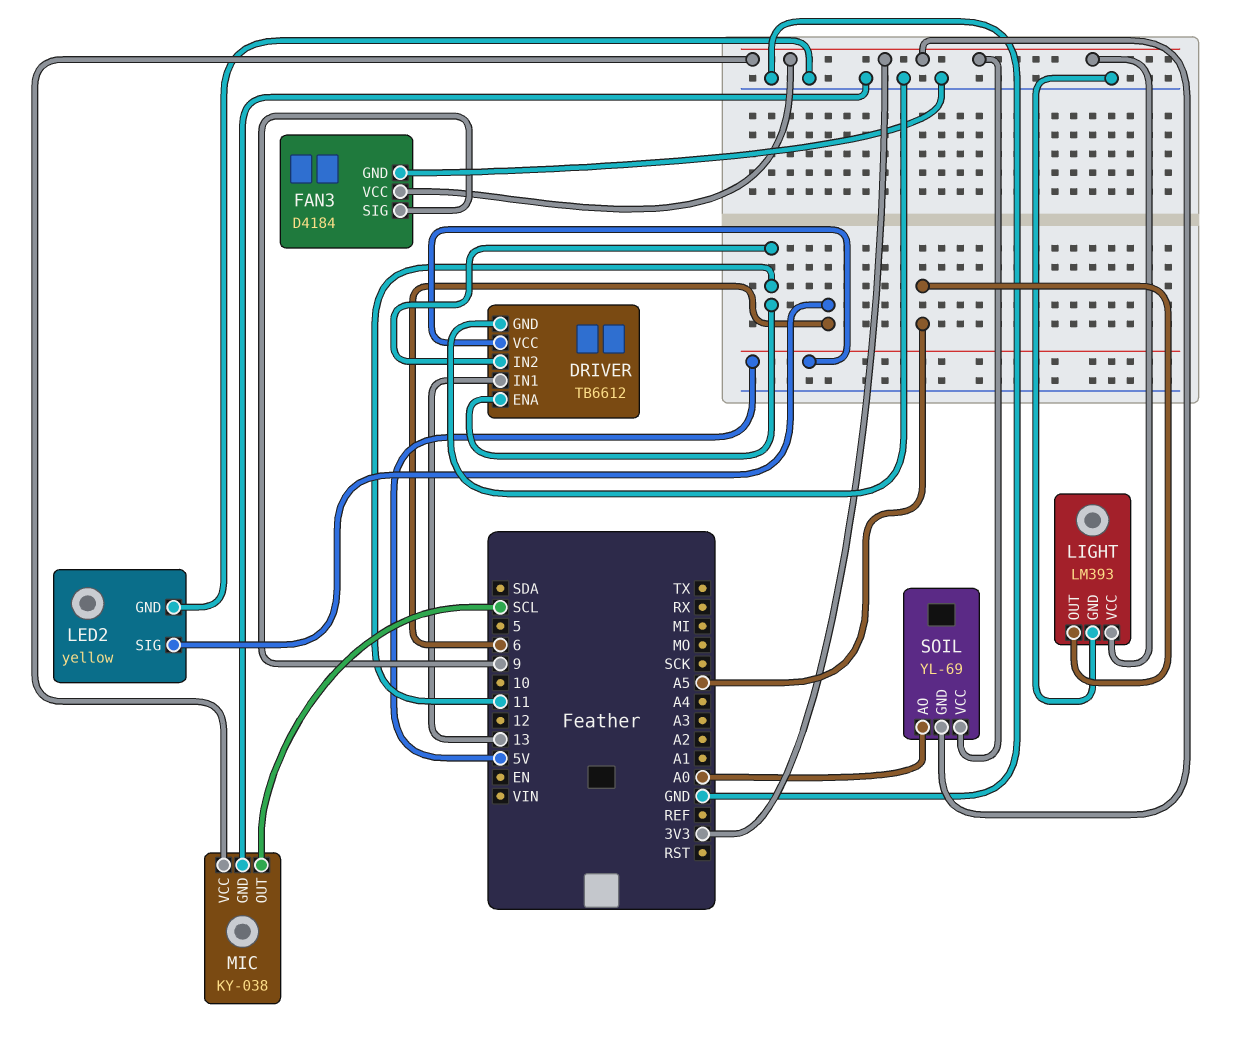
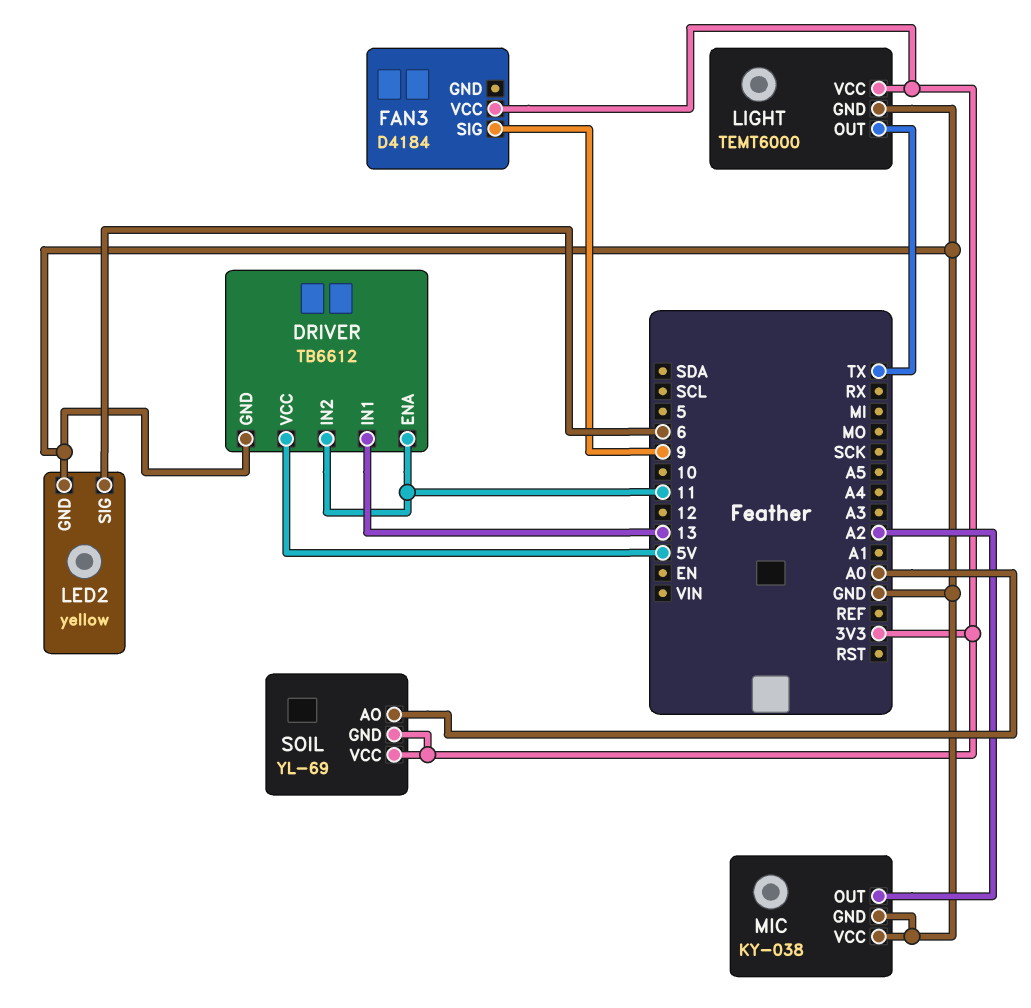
FAN3 pin GND: GND -> none
LIGHT: LM393 -> TEMT6000
LIGHT pin OUT: A5 -> TX
MIC pin OUT: SCL -> A2
MIC pin VCC: 3V3 -> GND

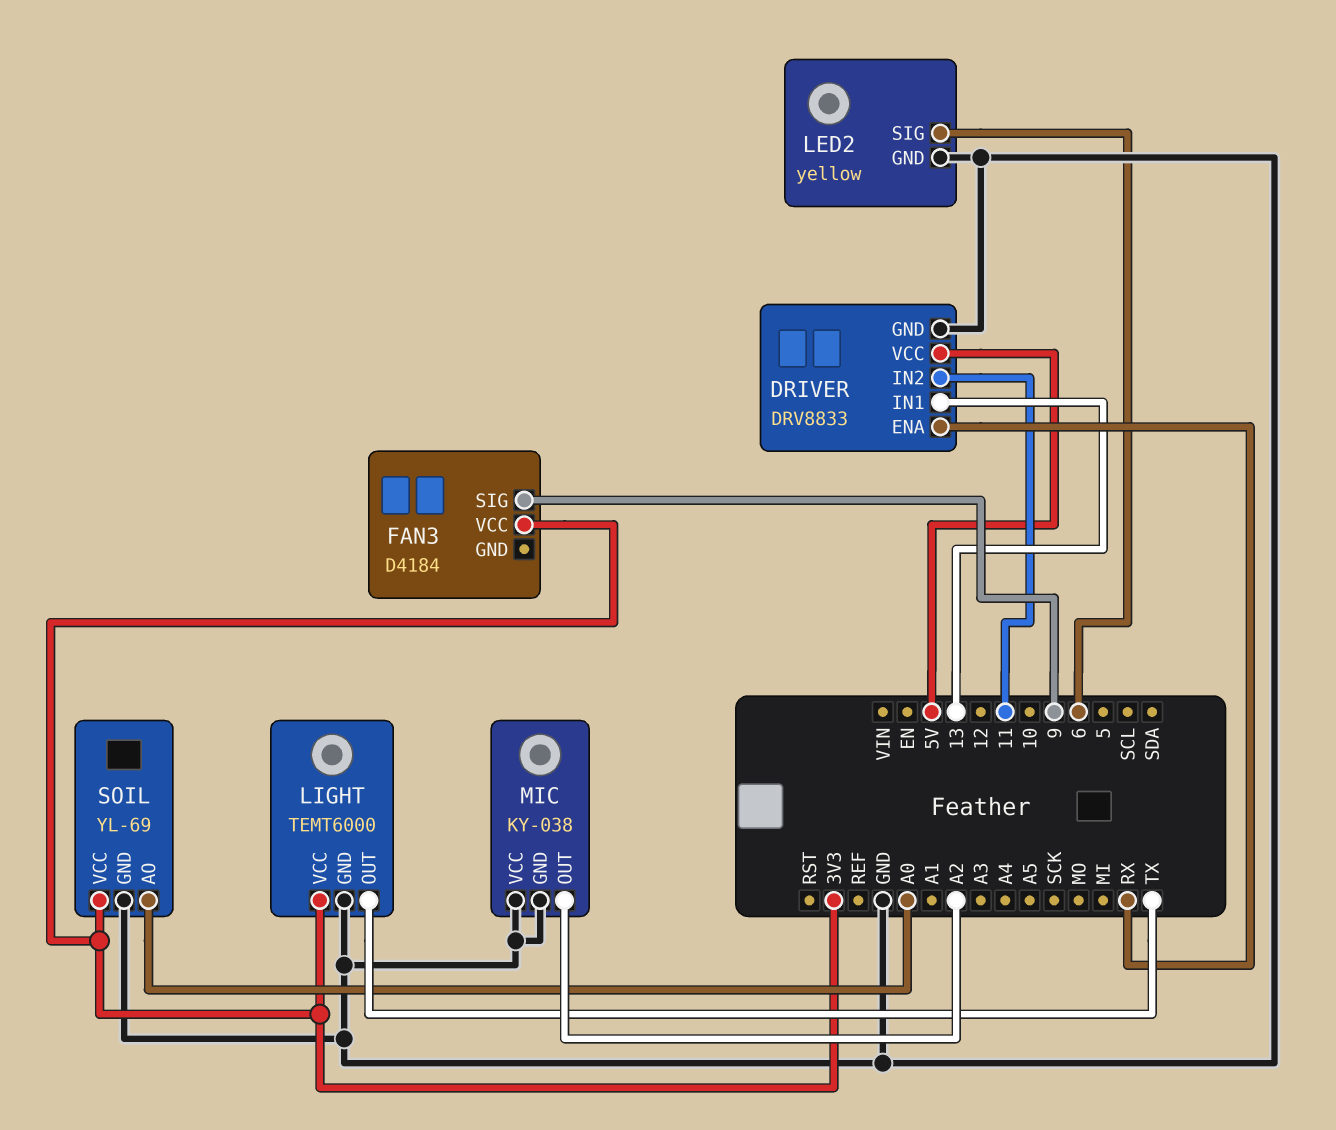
DRIVER: TB6612 -> DRV8833
DRIVER pin ENA: 11 -> RX
SOIL pin GND: 3V3 -> GND

